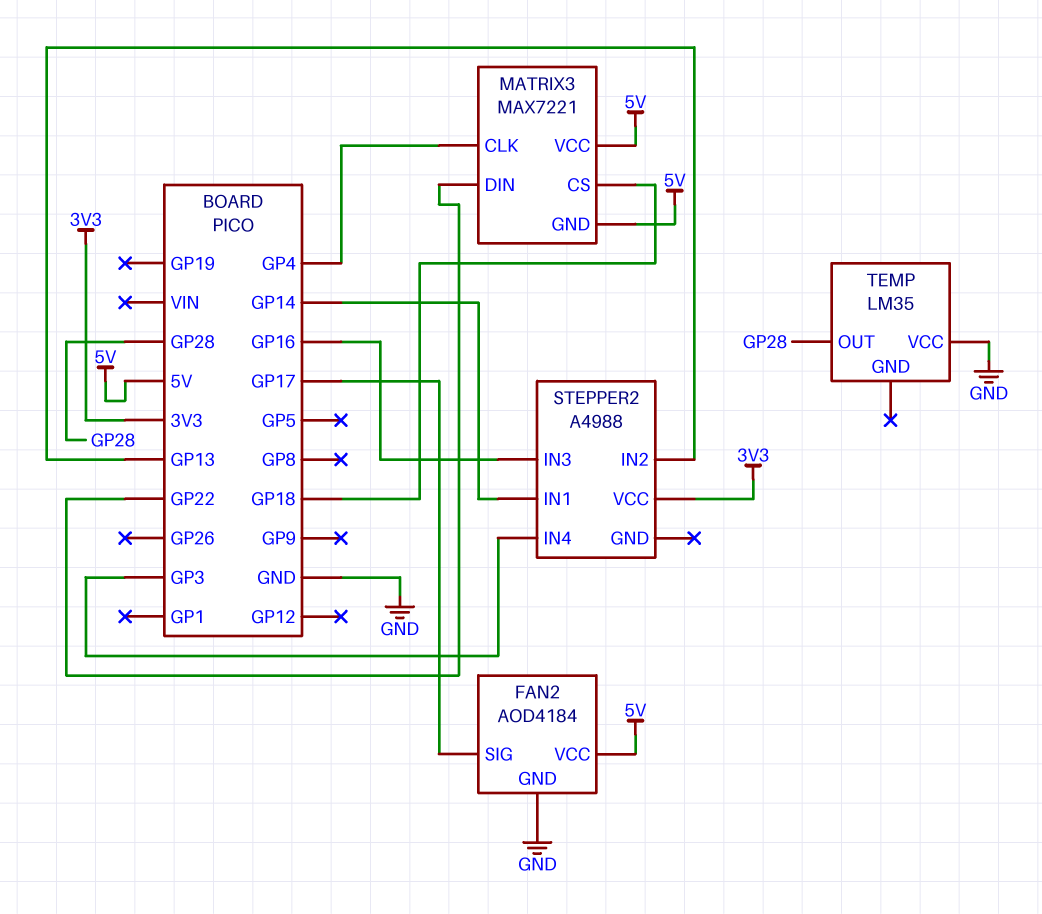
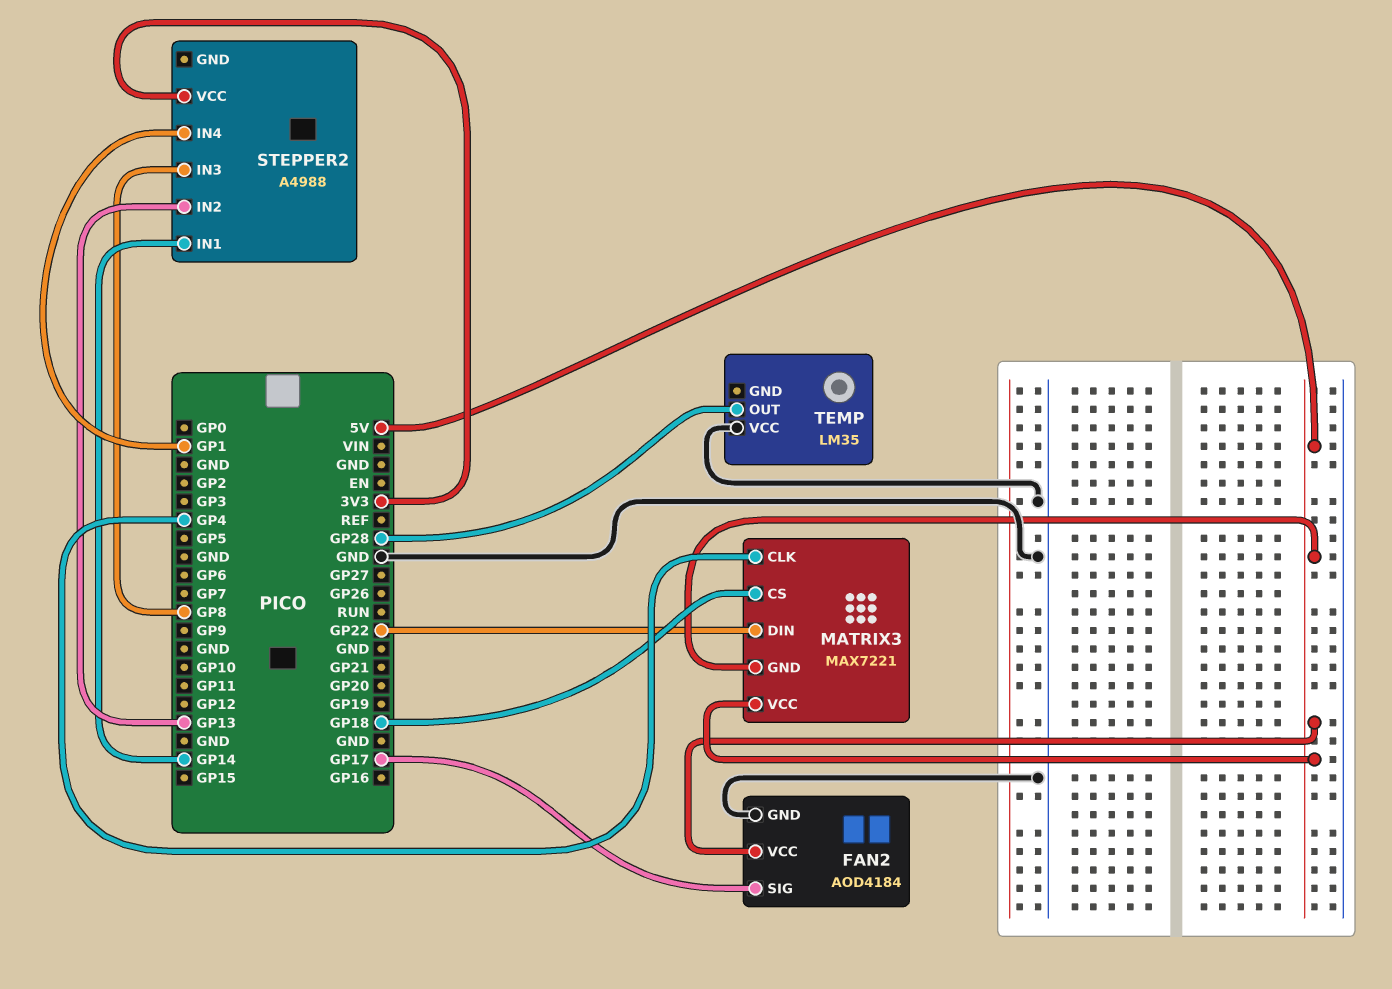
STEPPER2 pin IN3: GP16 -> GP8
STEPPER2 pin IN4: GP3 -> GP1

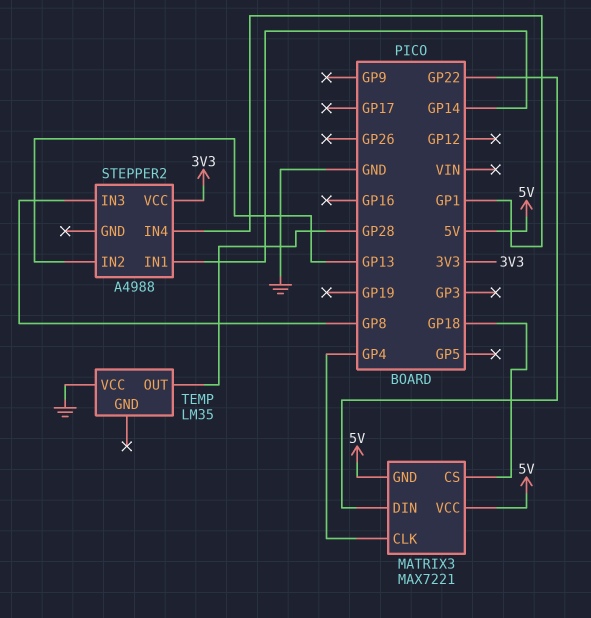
FAN2: AOD4184 -> none
FAN2 pin GND: GND -> none
FAN2 pin SIG: GP17 -> none
FAN2 pin VCC: 5V -> none

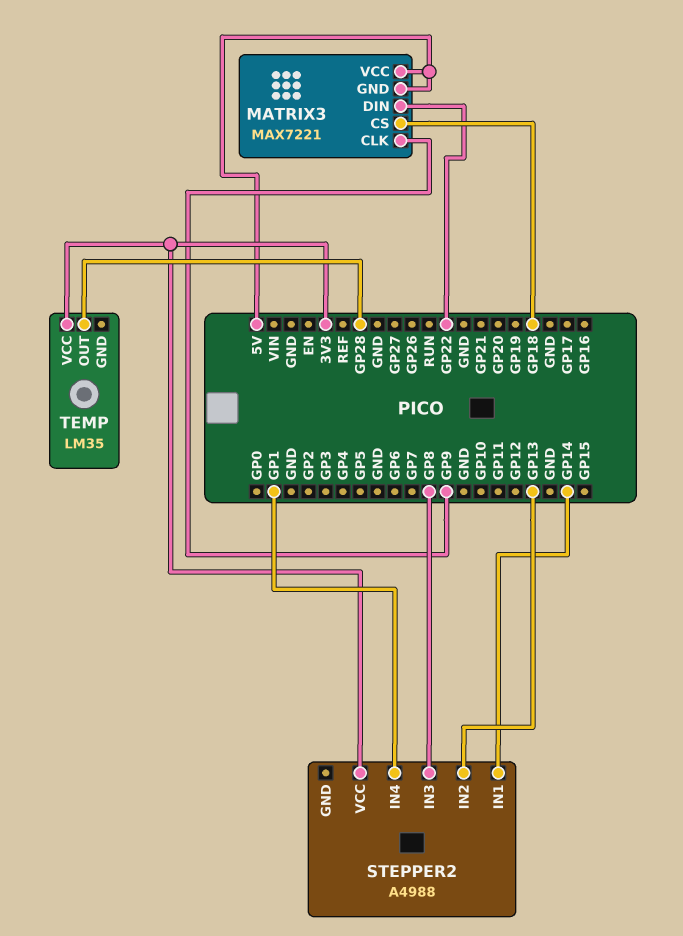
MATRIX3 pin CLK: GP4 -> GP9
TEMP pin VCC: GND -> 3V3

